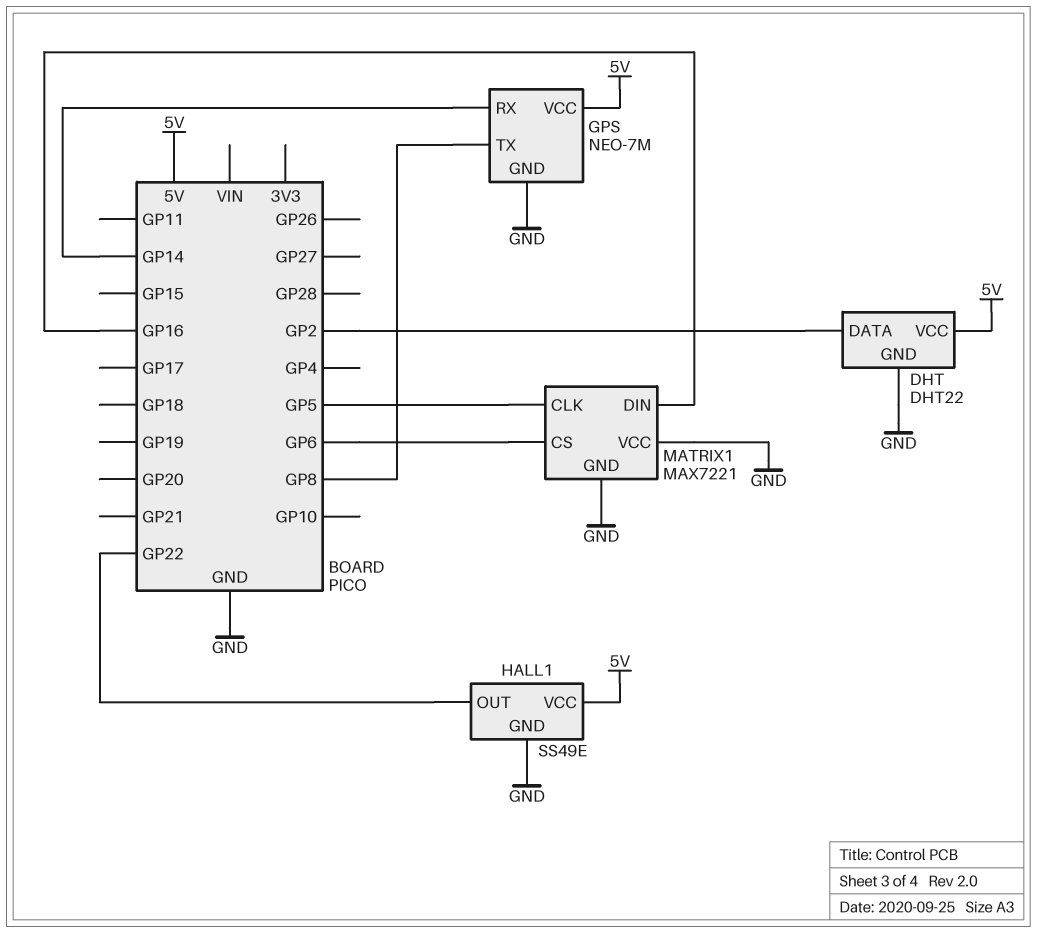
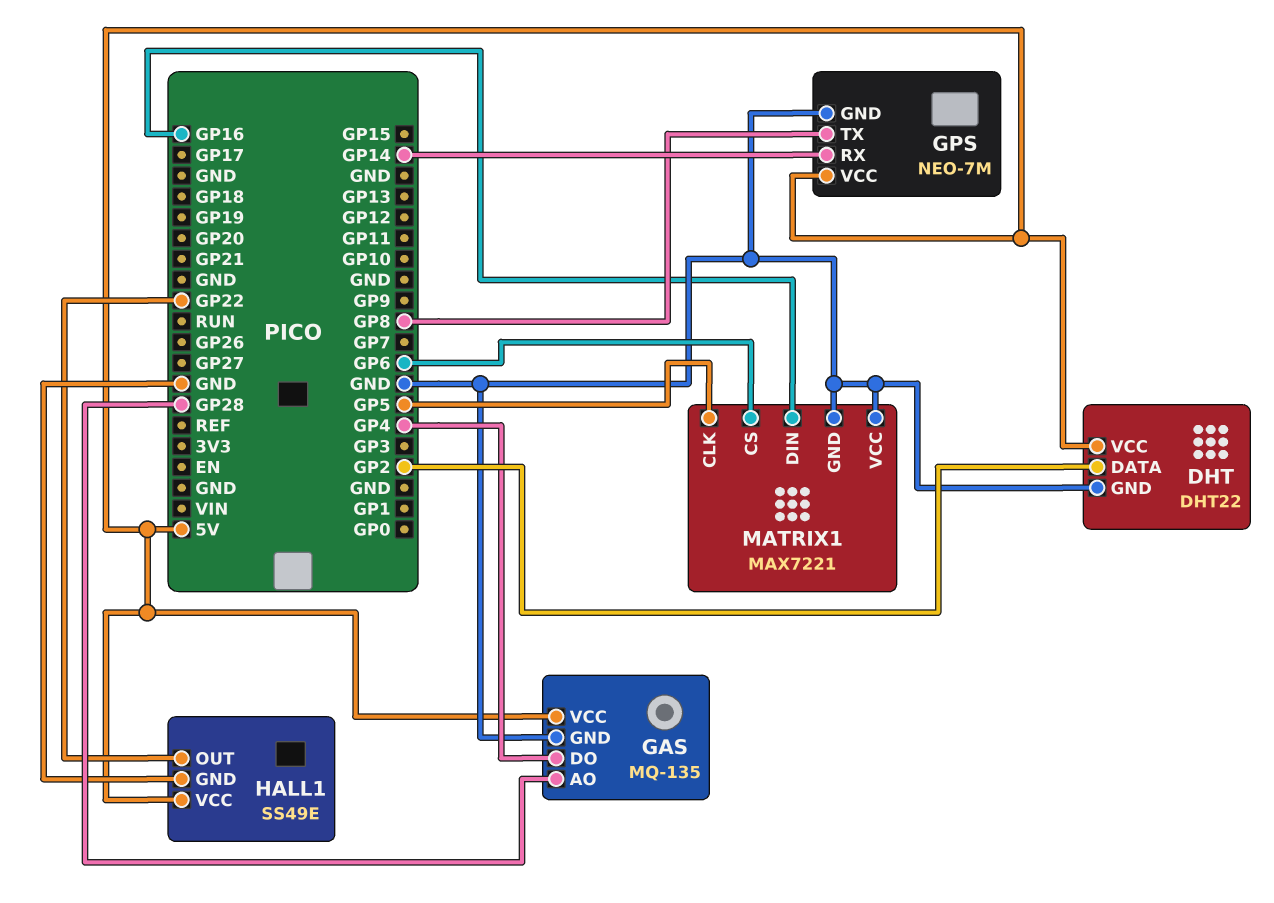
GAS: none -> MQ-135
GAS pin AO: none -> GP28
GAS pin DO: none -> GP4
GAS pin GND: none -> GND
GAS pin VCC: none -> 5V

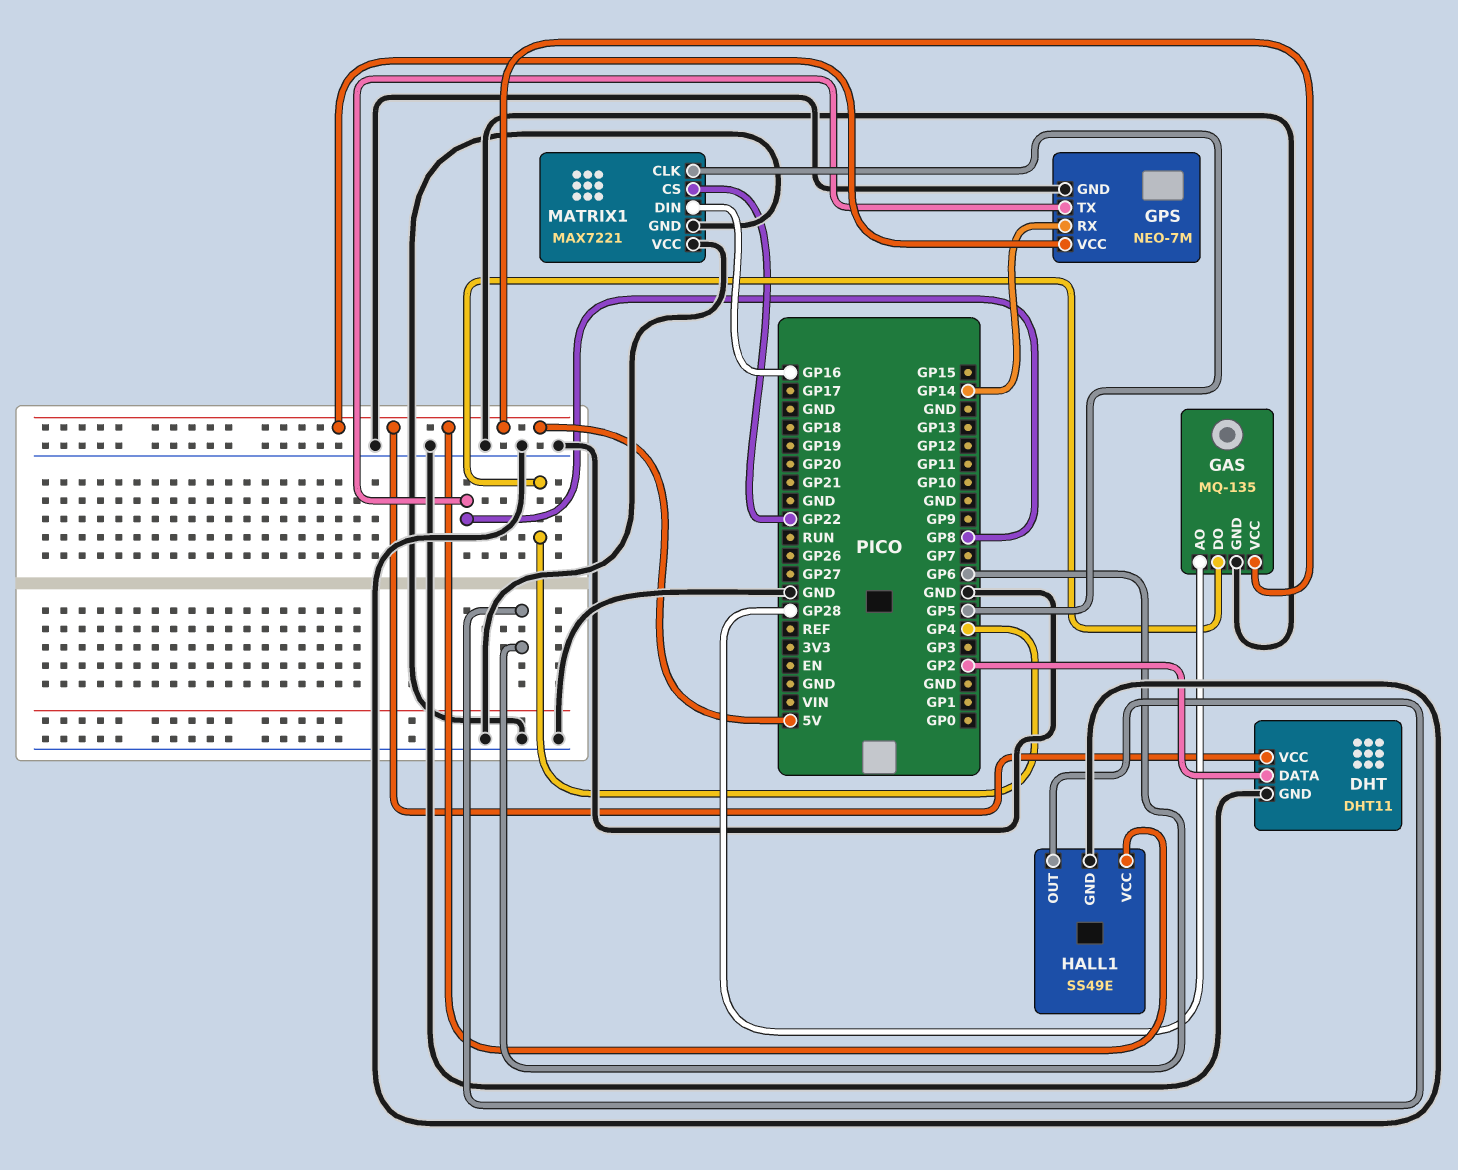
DHT: DHT22 -> DHT11
HALL1 pin OUT: GP22 -> GP6
MATRIX1 pin CS: GP6 -> GP22

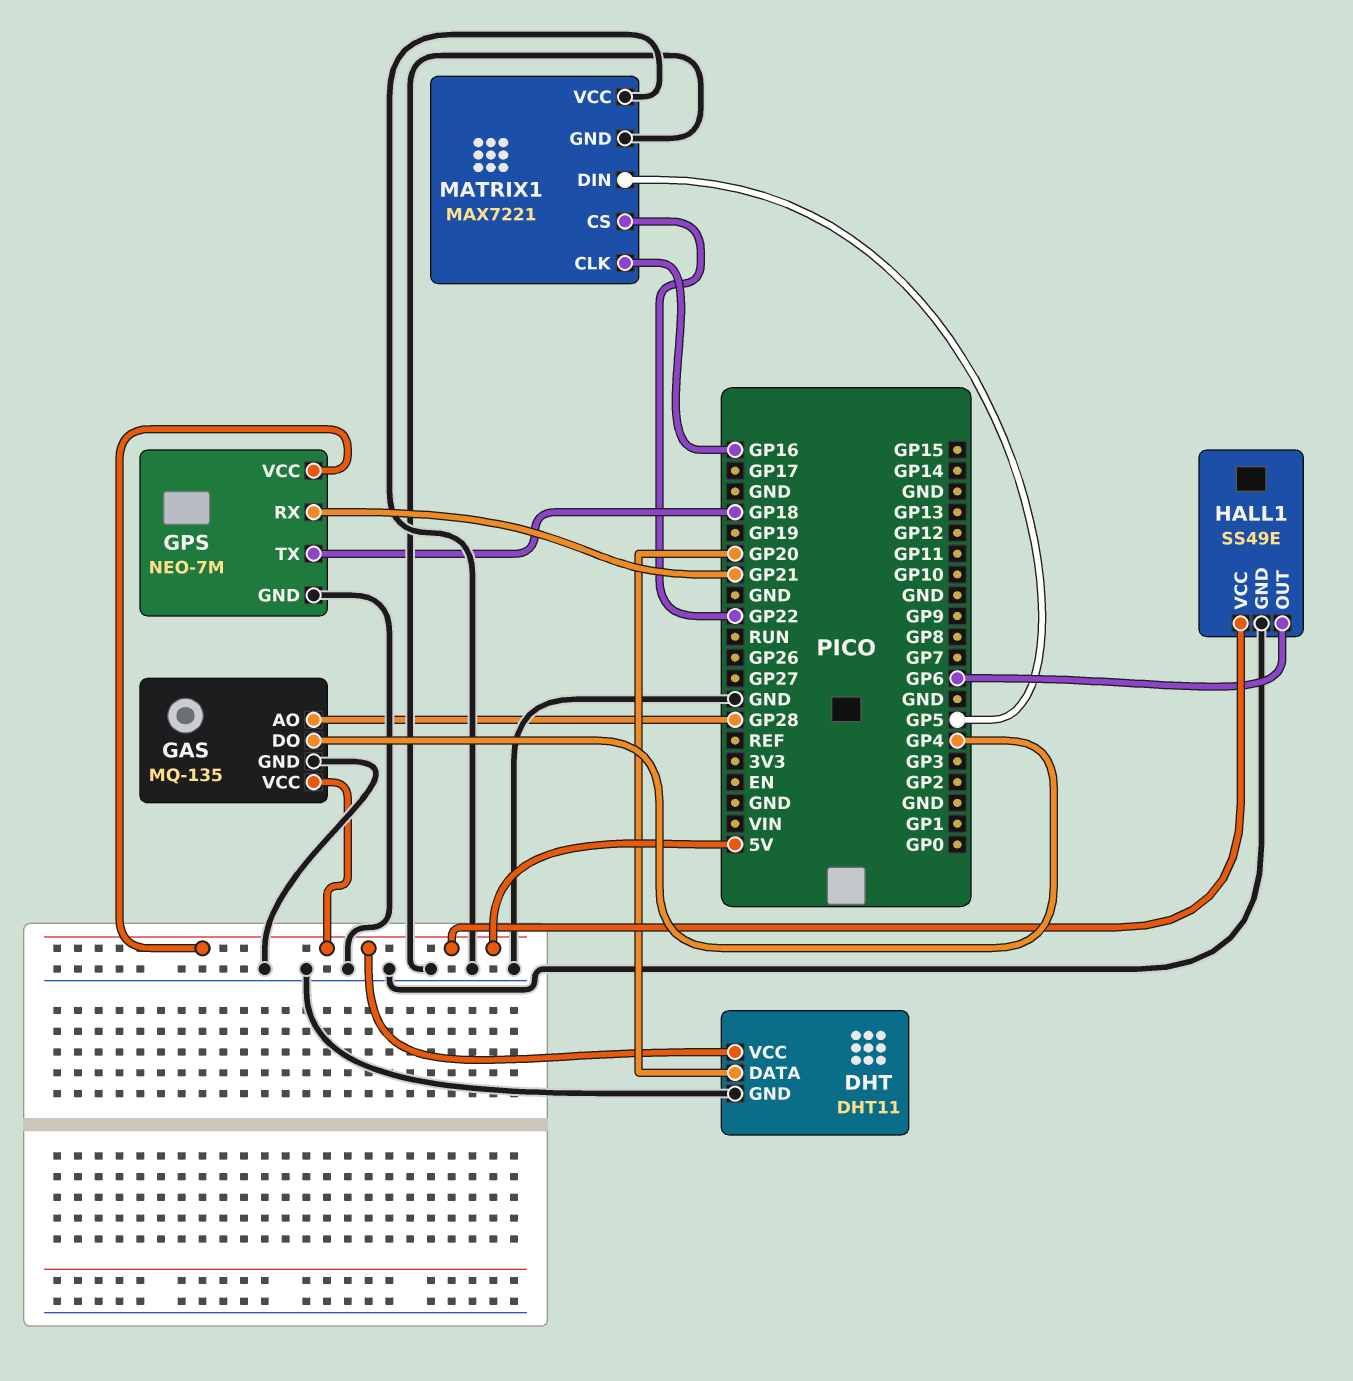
DHT pin DATA: GP2 -> GP20
GPS pin RX: GP14 -> GP21
GPS pin TX: GP8 -> GP18
MATRIX1 pin CLK: GP5 -> GP16
MATRIX1 pin DIN: GP16 -> GP5

